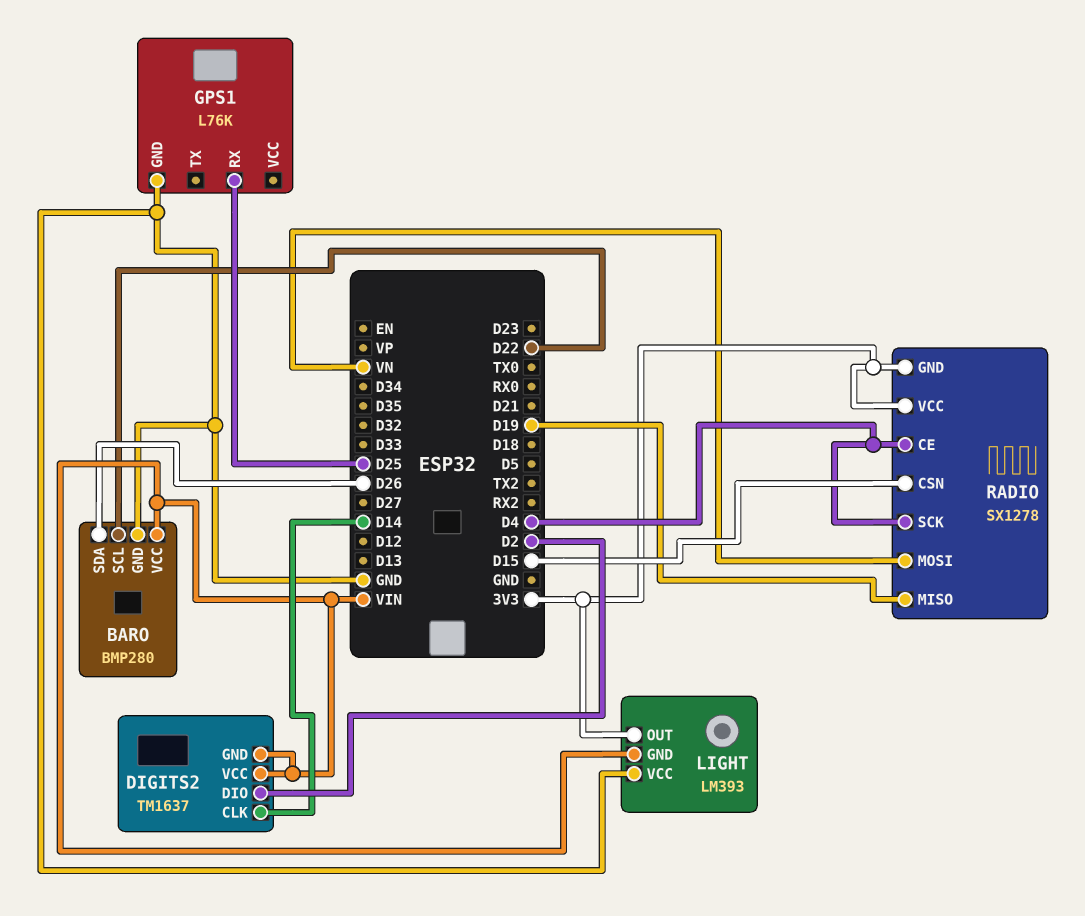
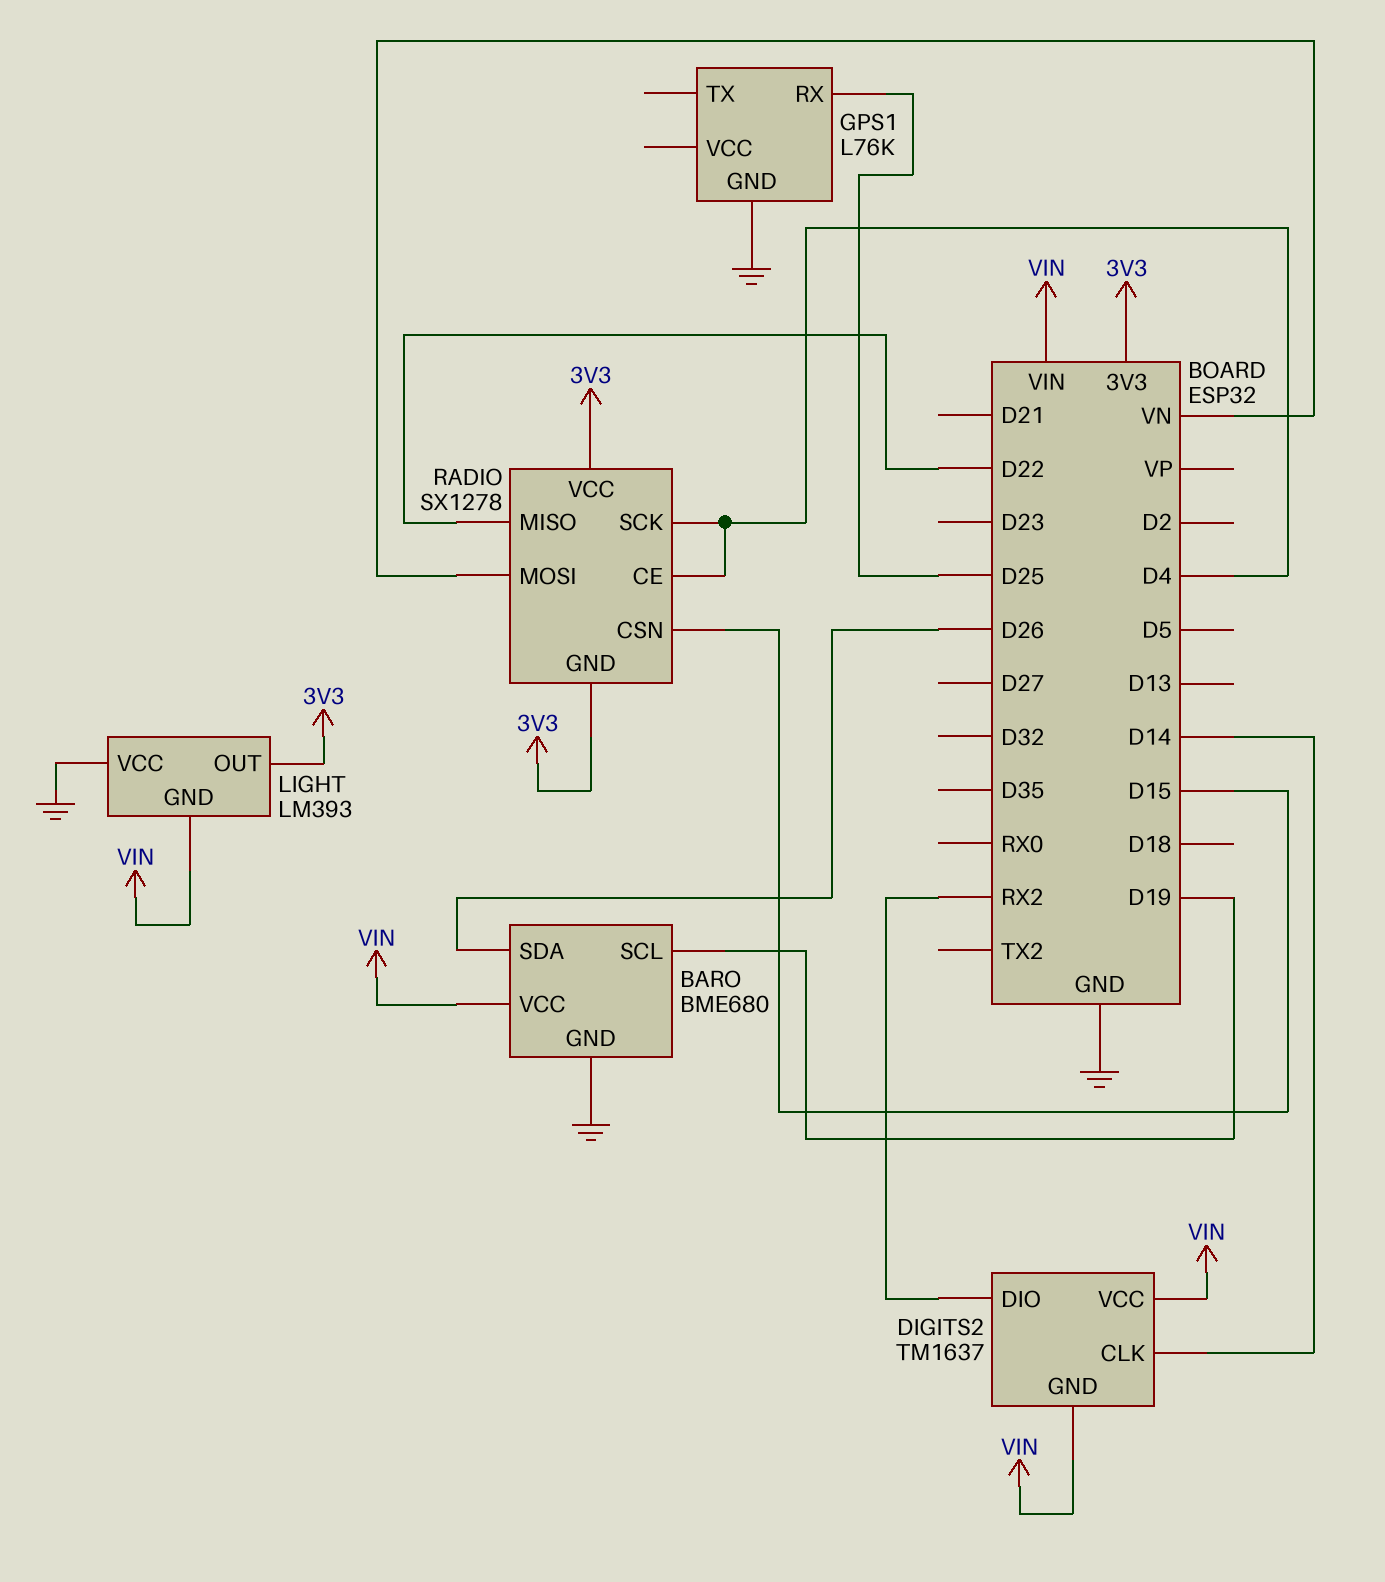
BARO: BMP280 -> BME680
BARO pin SCL: D22 -> D19
DIGITS2 pin DIO: D2 -> RX2
RADIO pin MISO: D19 -> D22

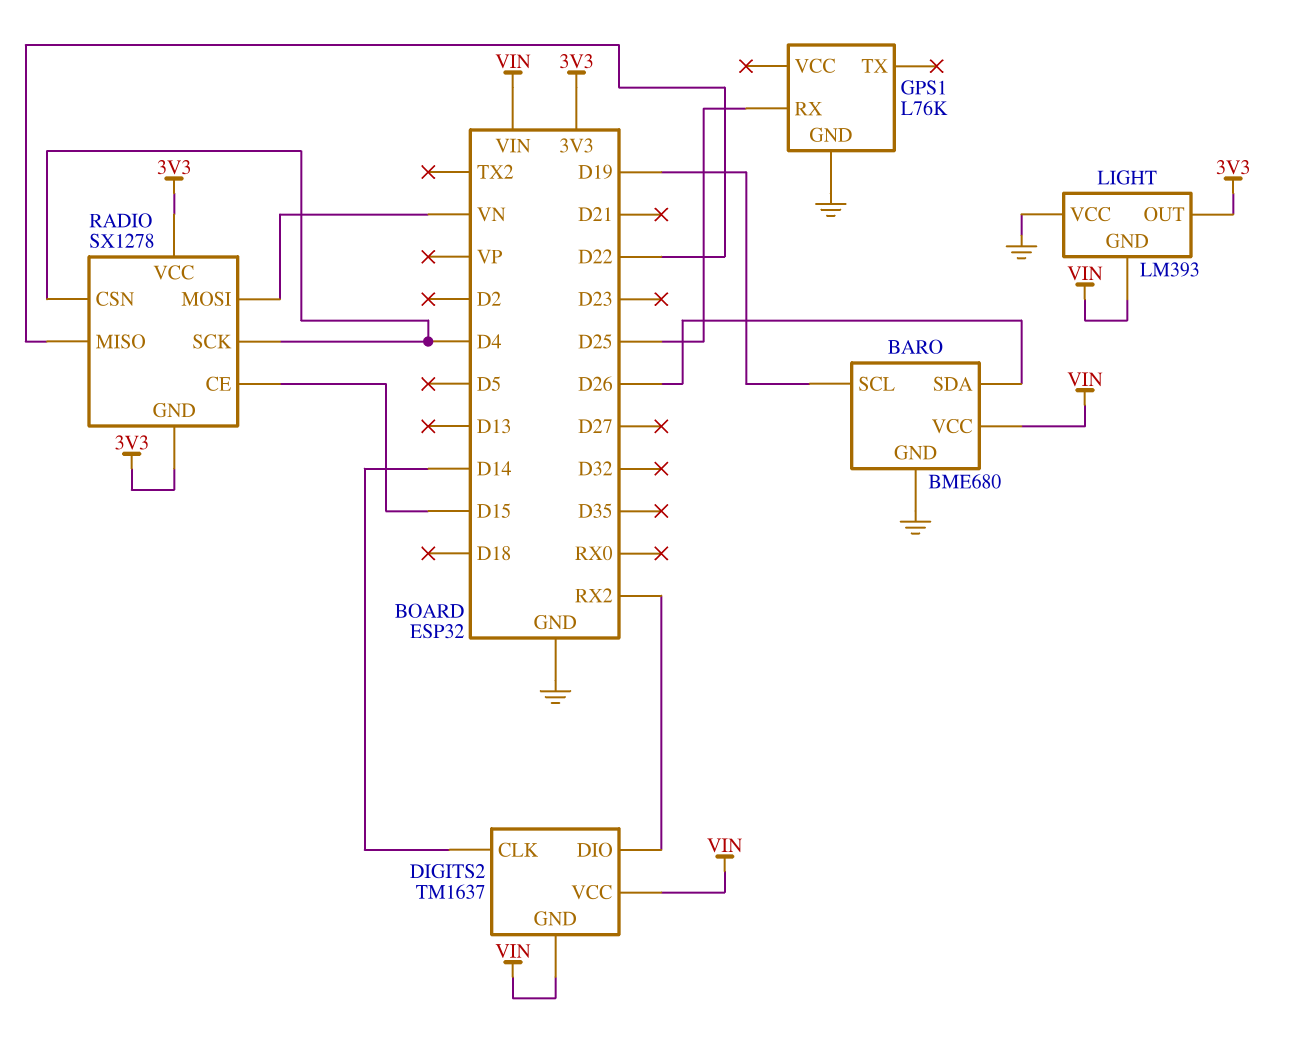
RADIO pin CE: D4 -> D15
RADIO pin CSN: D15 -> D4

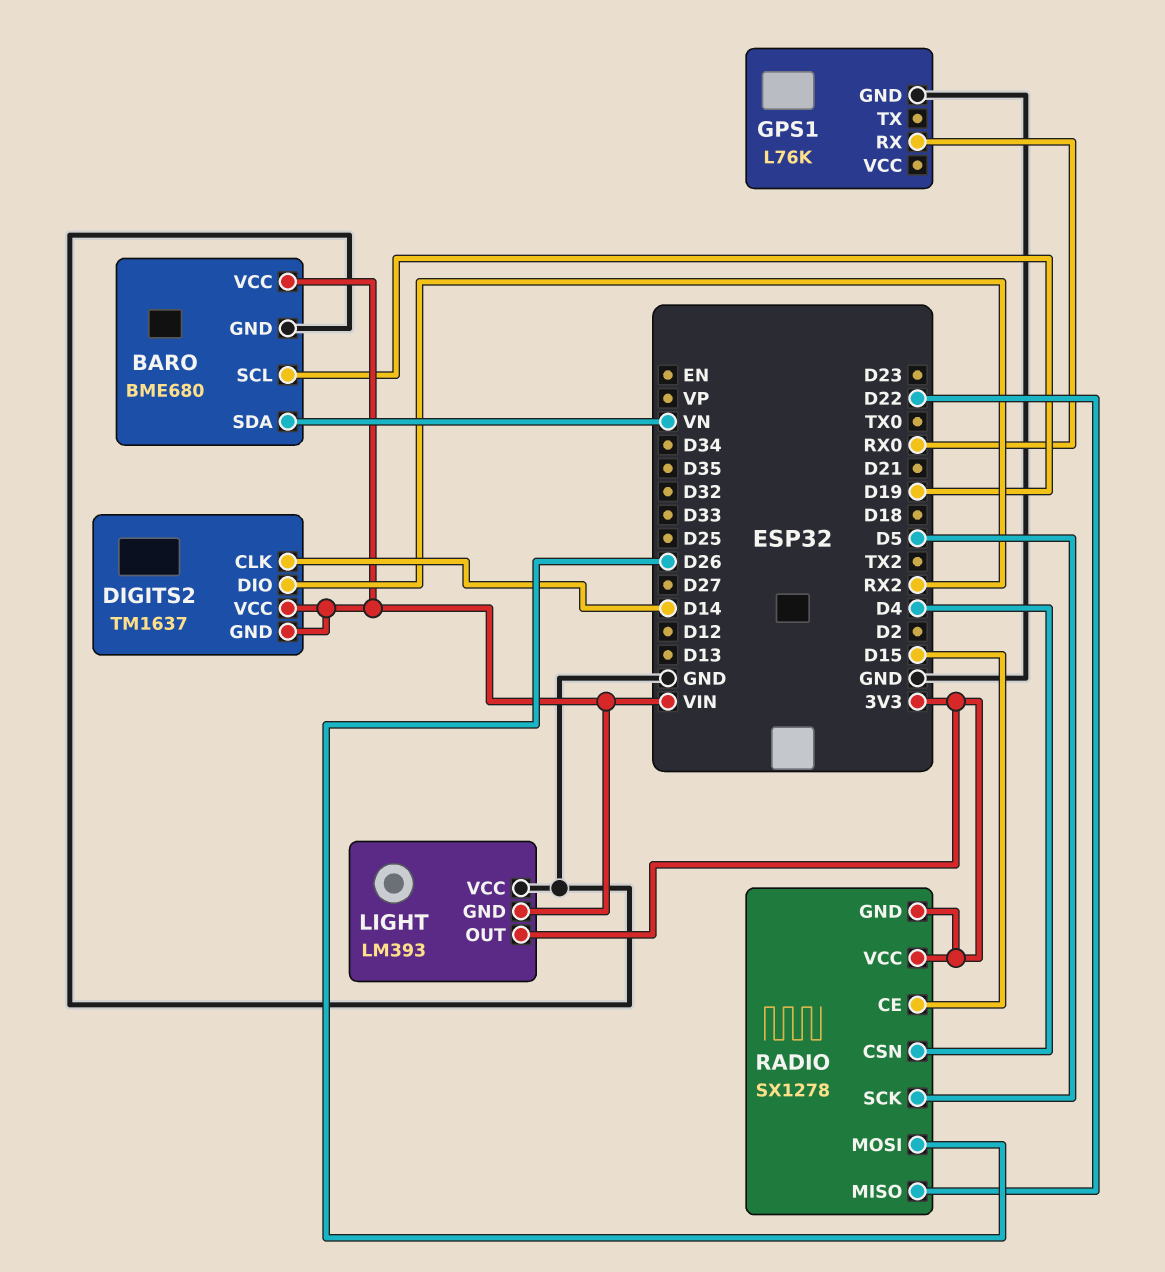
BARO pin SDA: D26 -> VN
GPS1 pin RX: D25 -> RX0
RADIO pin MOSI: VN -> D26
RADIO pin SCK: D4 -> D5

